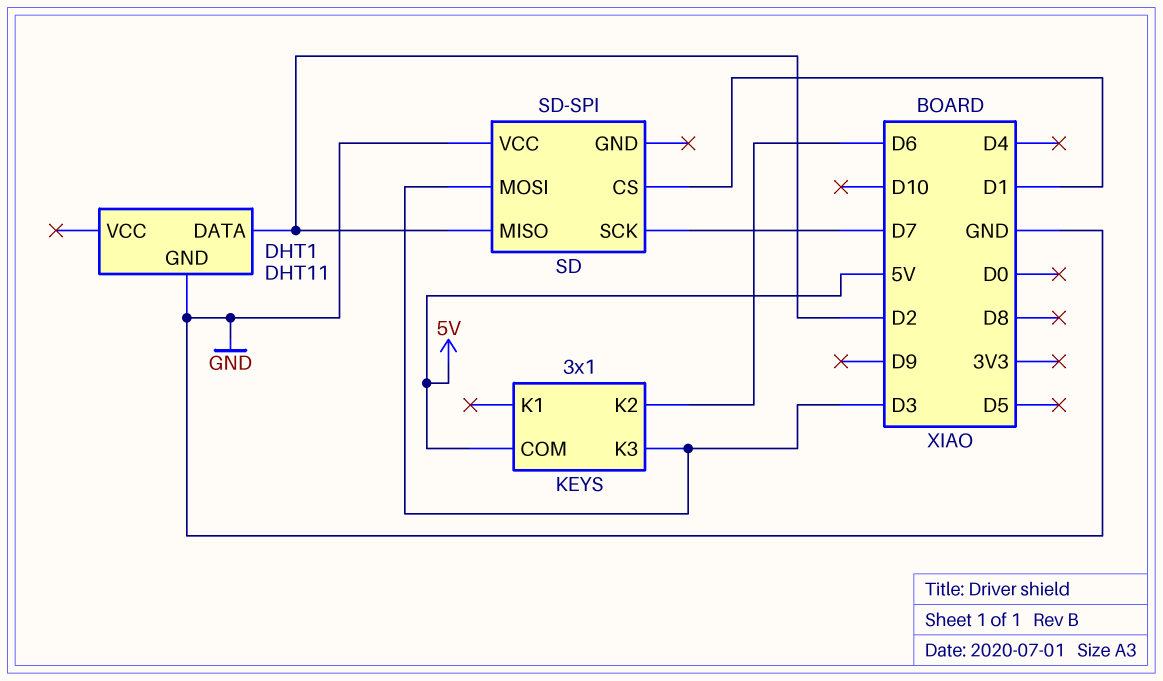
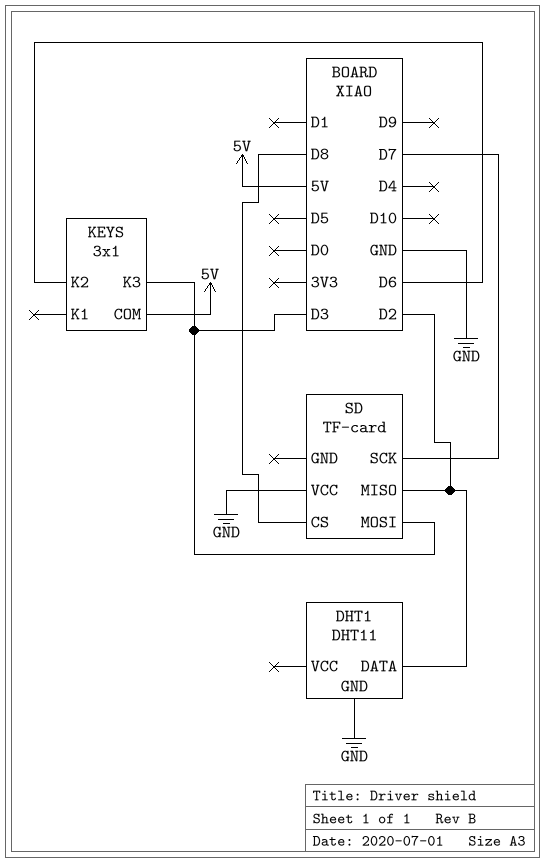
SD: SD-SPI -> TF-card
SD pin CS: D1 -> D8

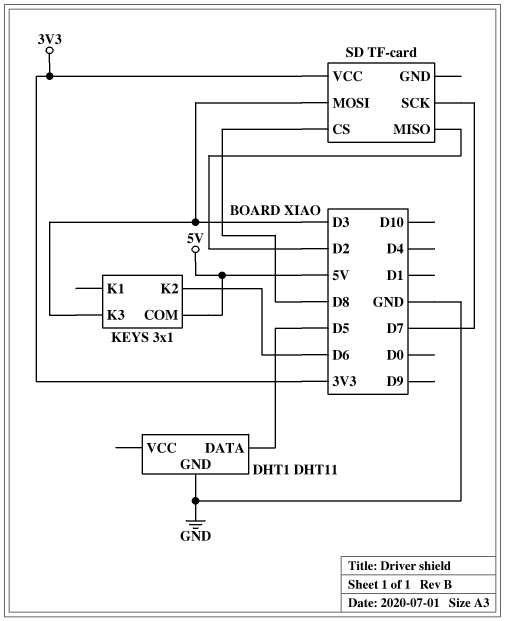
DHT1 pin DATA: D2 -> D5
SD pin VCC: GND -> 3V3

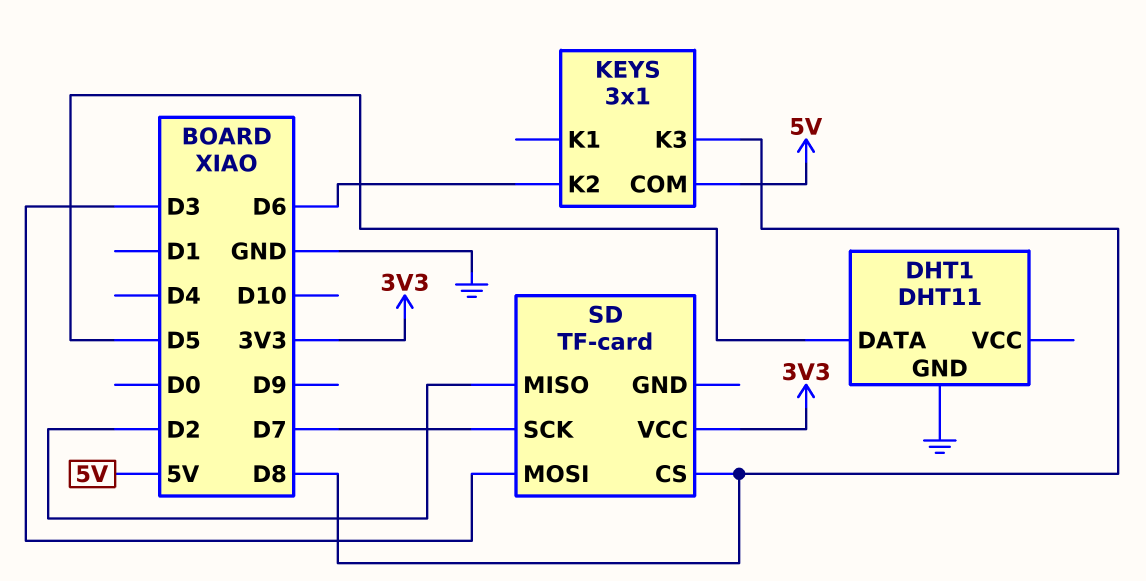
KEYS pin K3: D3 -> D8

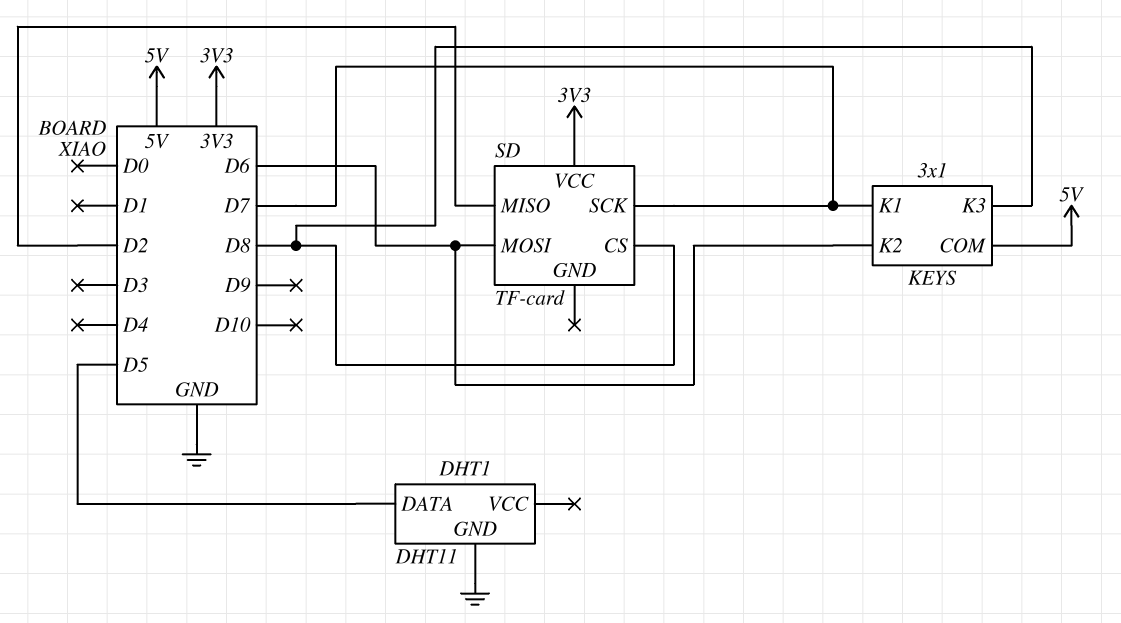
KEYS pin K1: none -> D7
SD pin MOSI: D3 -> D6

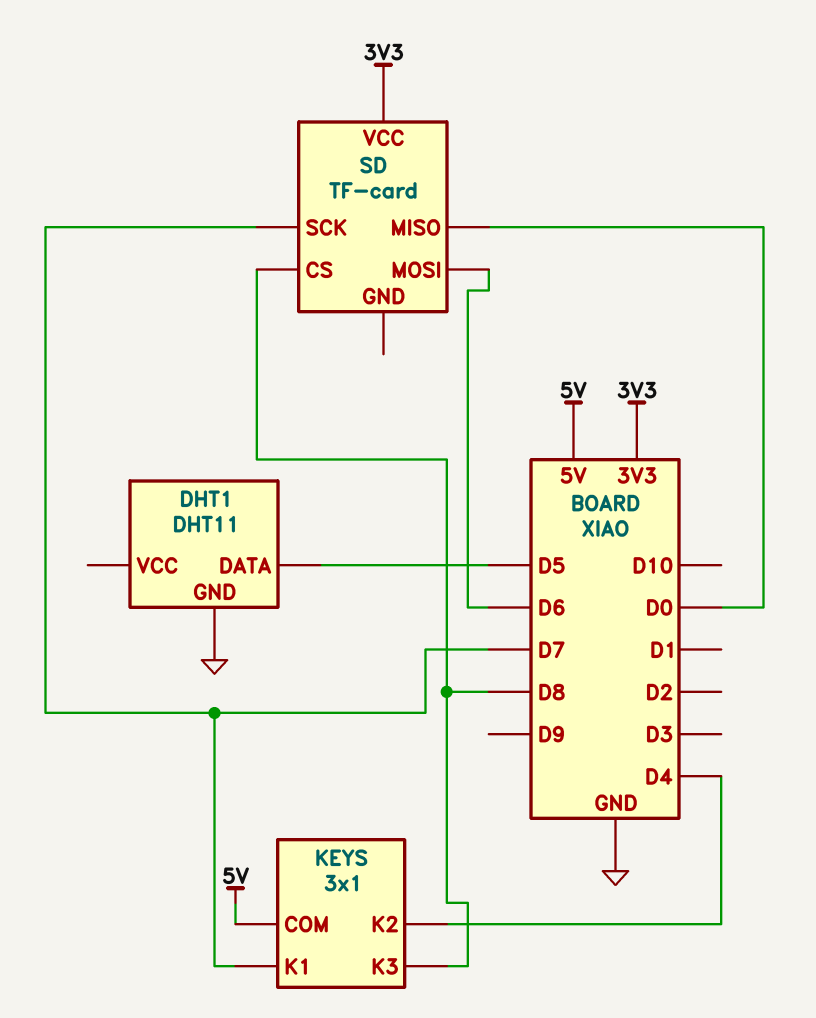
KEYS pin K2: D6 -> D4
SD pin MISO: D2 -> D0

